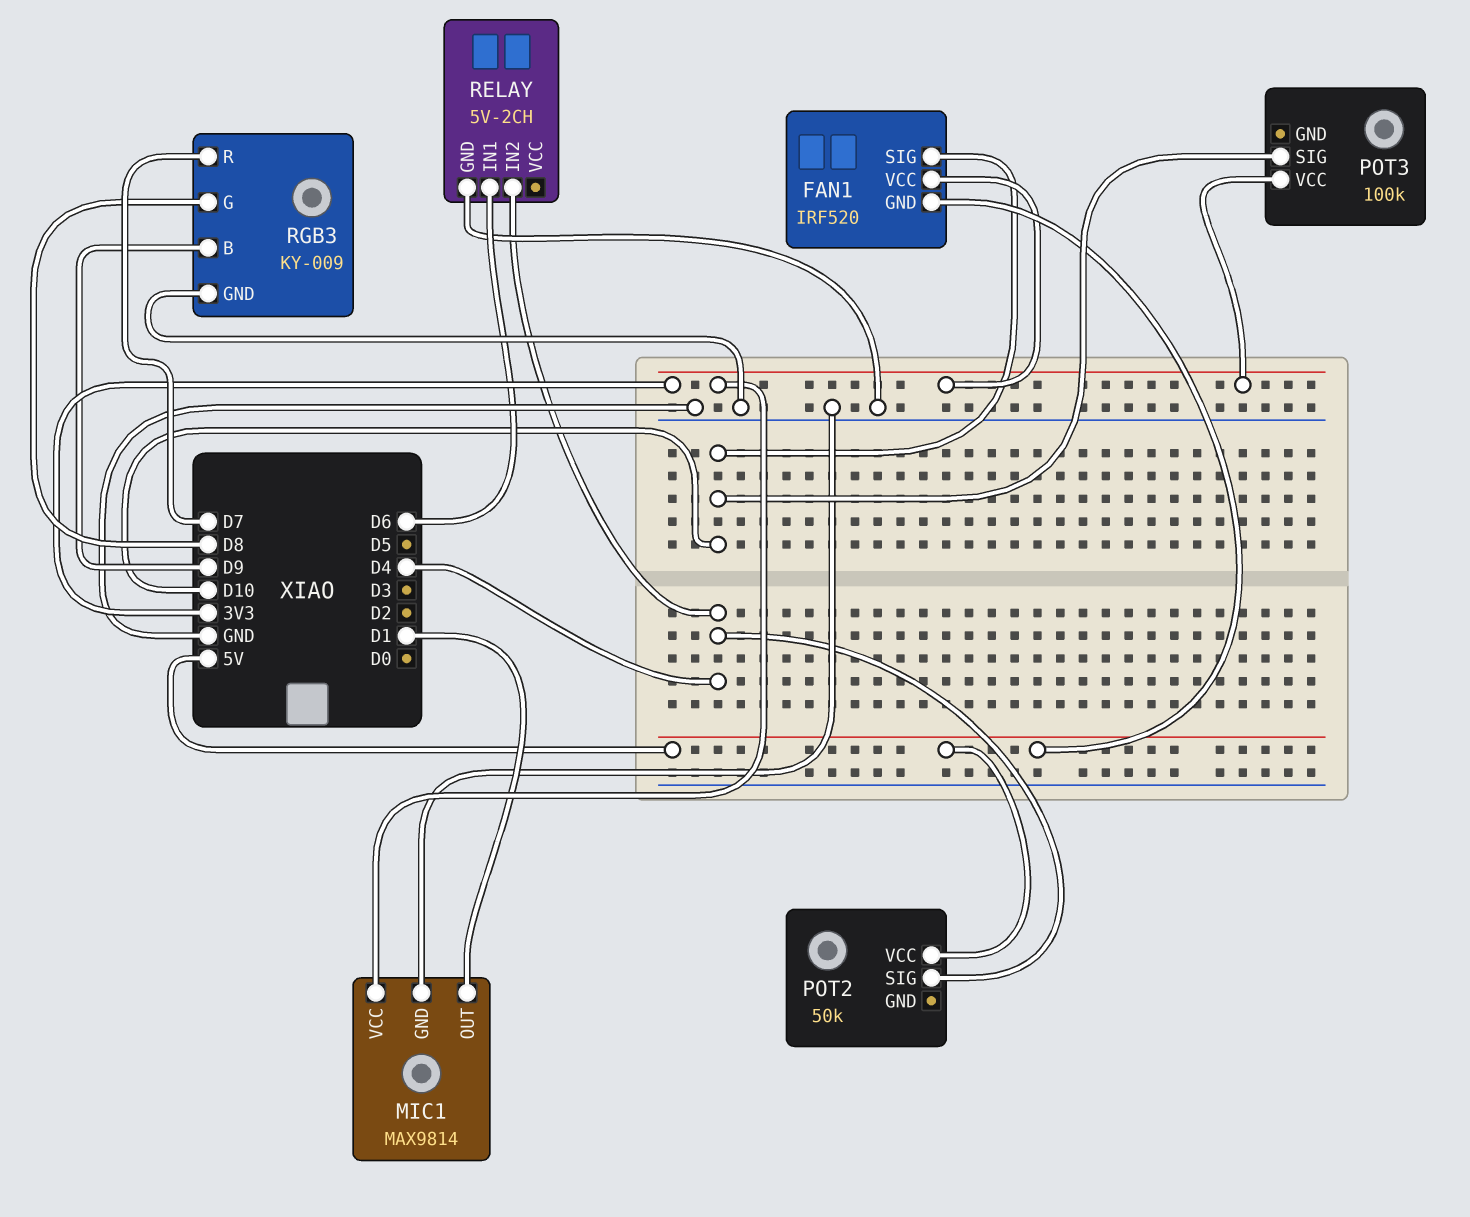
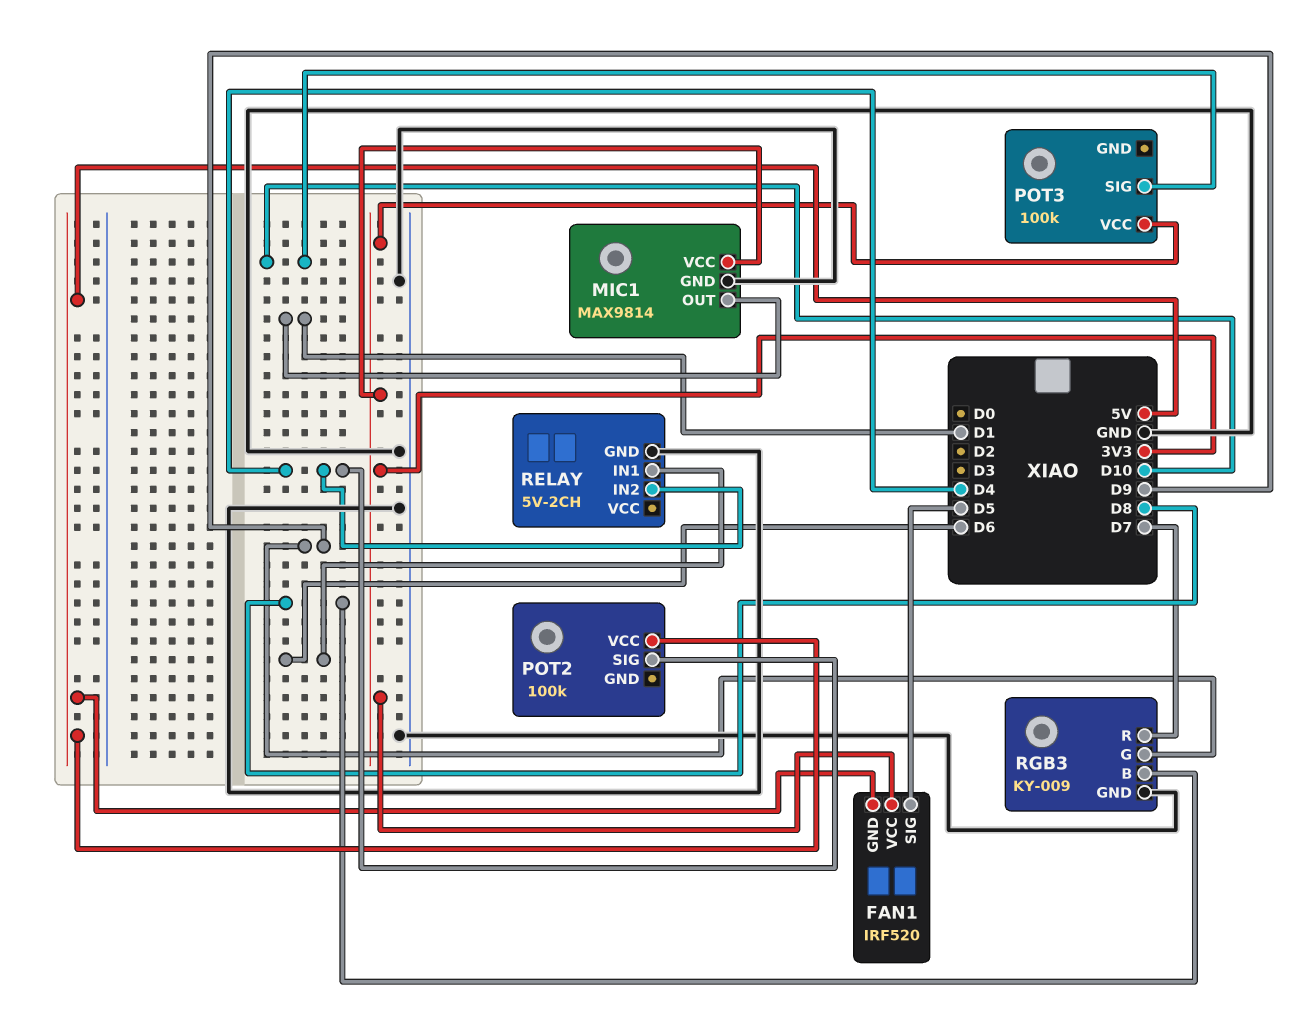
FAN1 pin SIG: D10 -> D5
POT2: 50k -> 100k
RGB3 pin B: D9 -> D8
RGB3 pin G: D8 -> D9

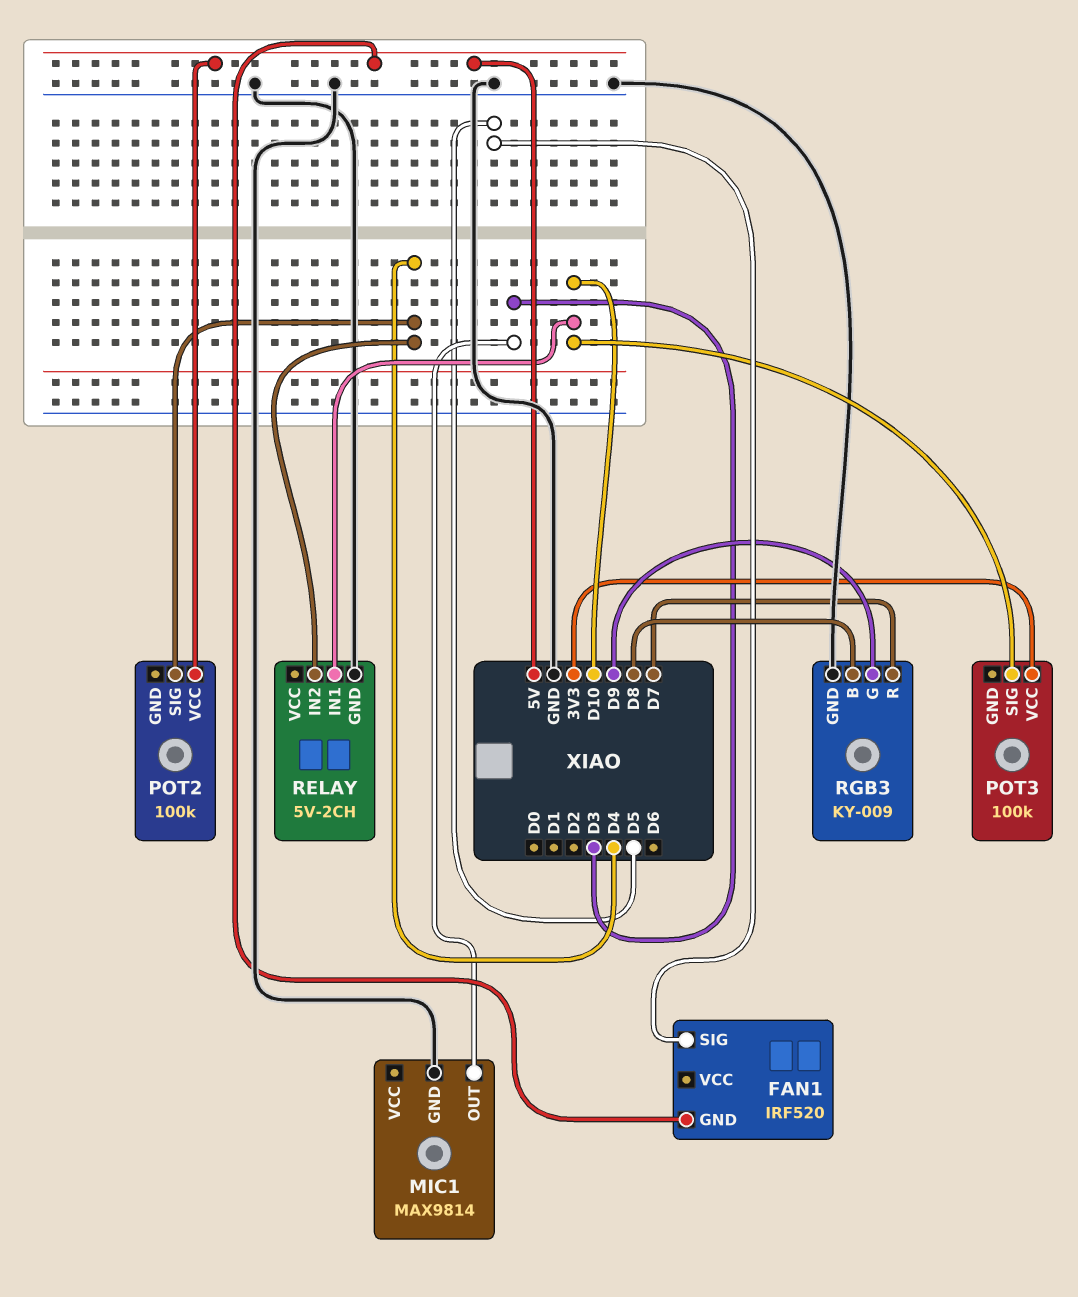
FAN1 pin VCC: 3V3 -> none
MIC1 pin OUT: D1 -> D3
MIC1 pin VCC: 3V3 -> none
RELAY pin IN1: D6 -> D10

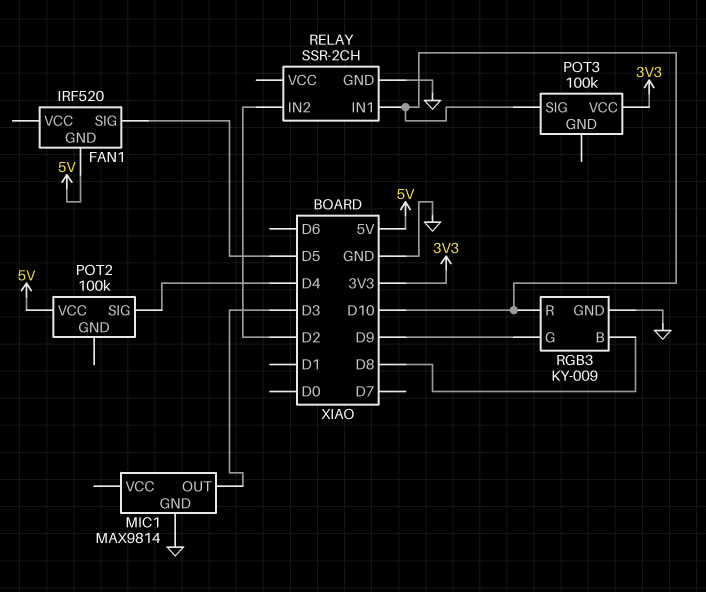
RELAY: 5V-2CH -> SSR-2CH
RELAY pin IN2: D4 -> D2
RGB3 pin R: D7 -> D10

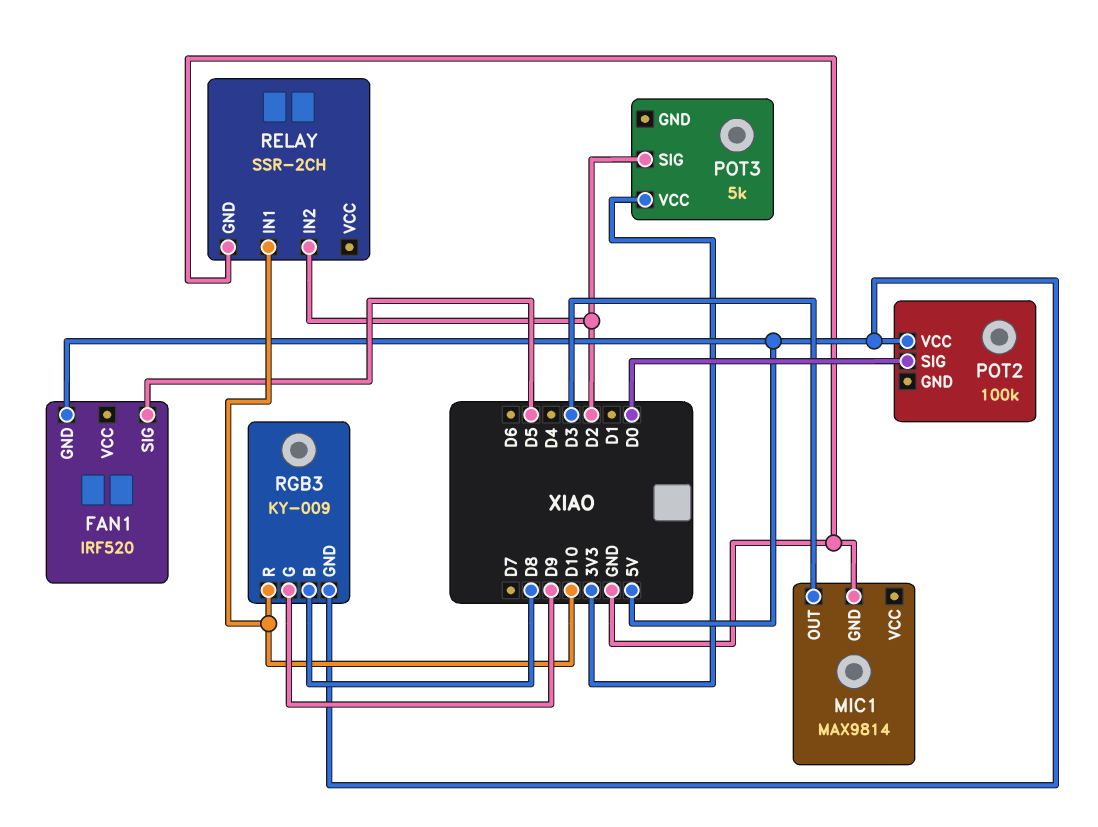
POT2 pin SIG: D4 -> D0
POT3: 100k -> 5k
POT3 pin SIG: D10 -> D2
RGB3 pin GND: GND -> 5V

